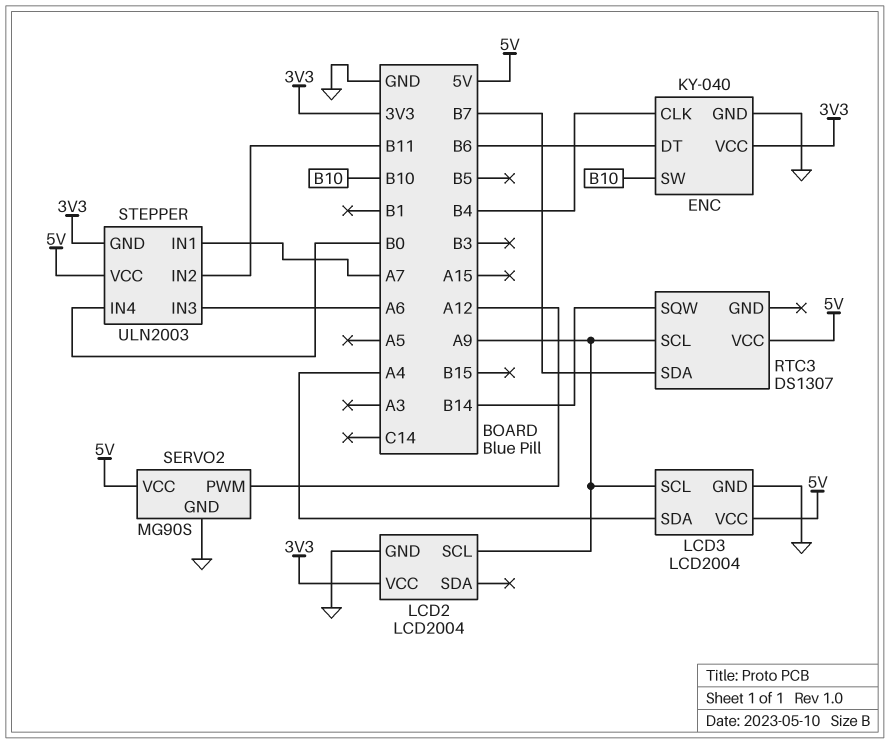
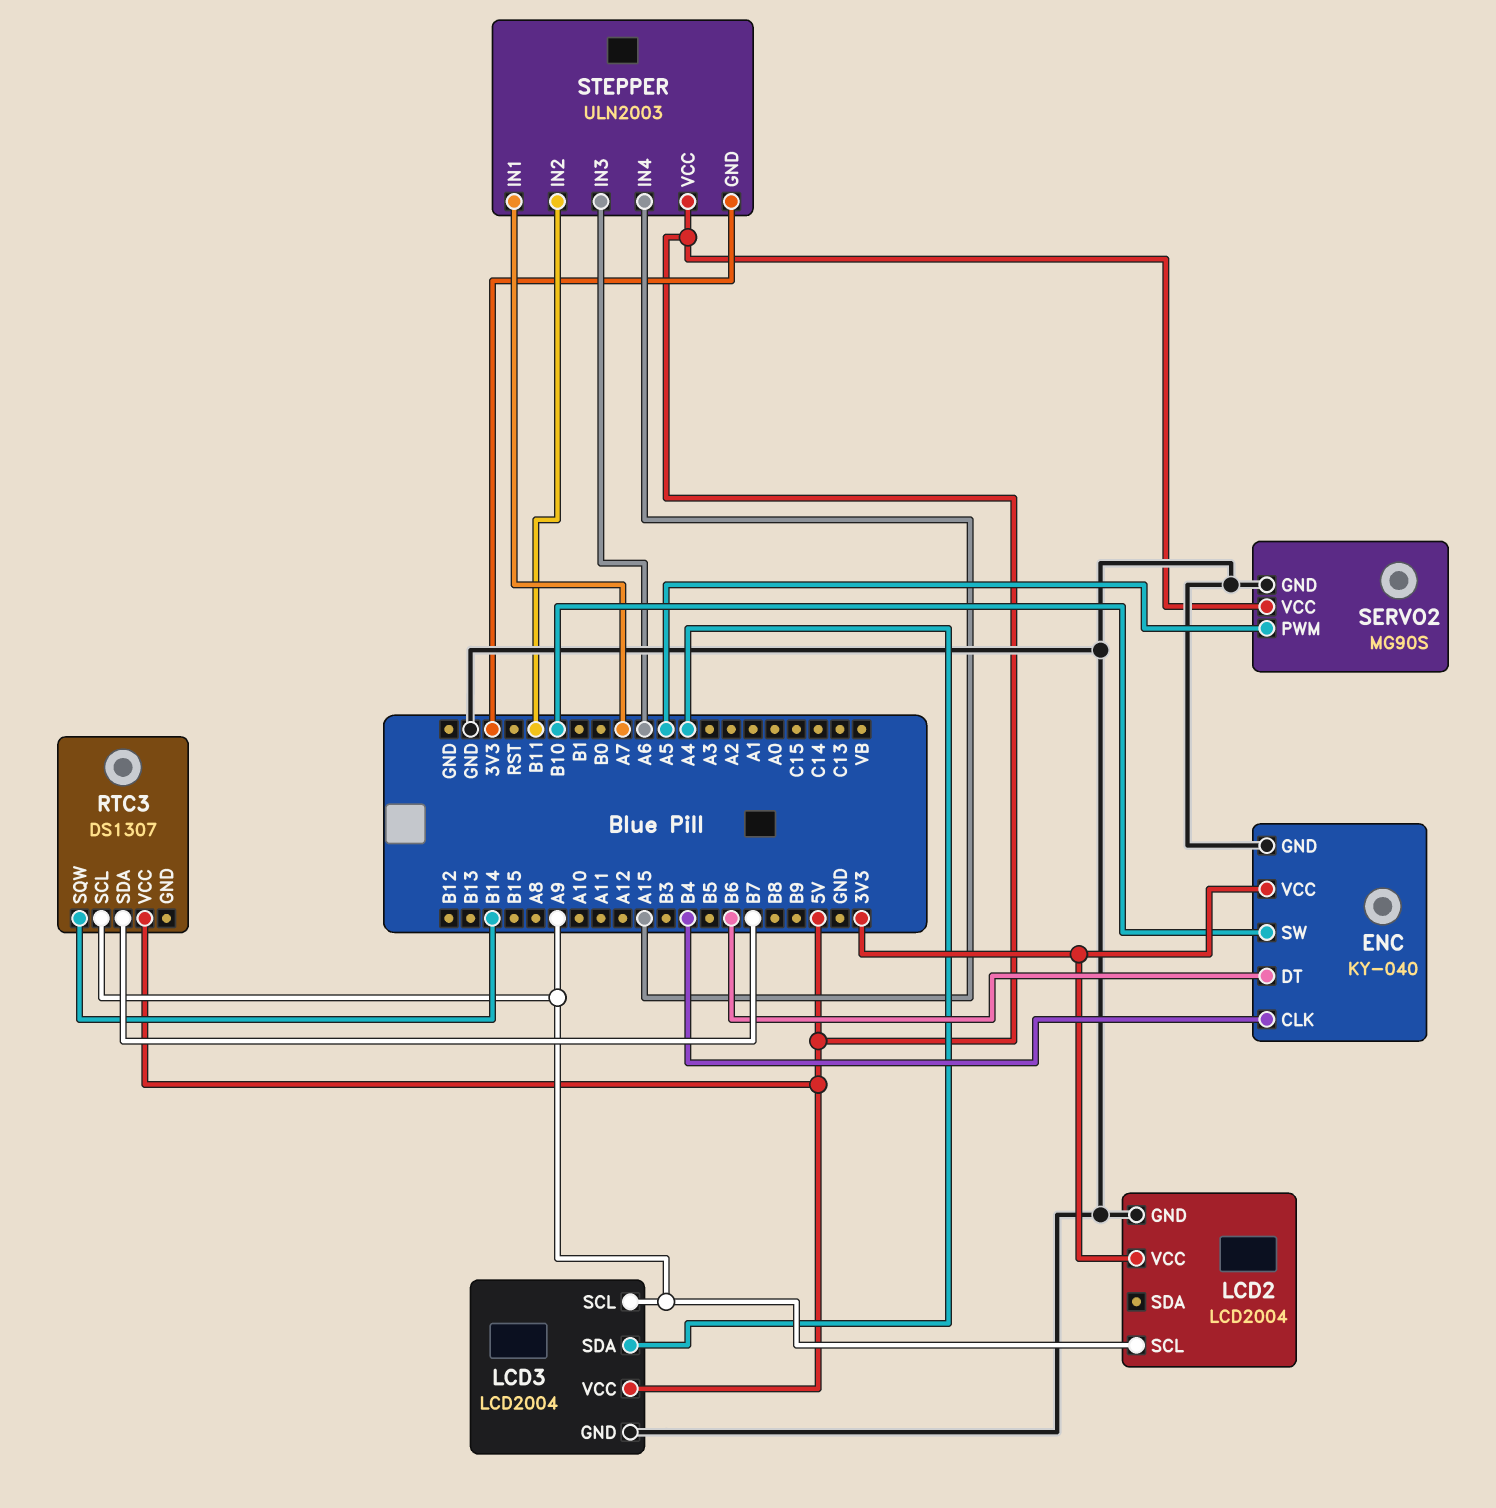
SERVO2 pin PWM: A12 -> A5
STEPPER pin IN4: B0 -> A15

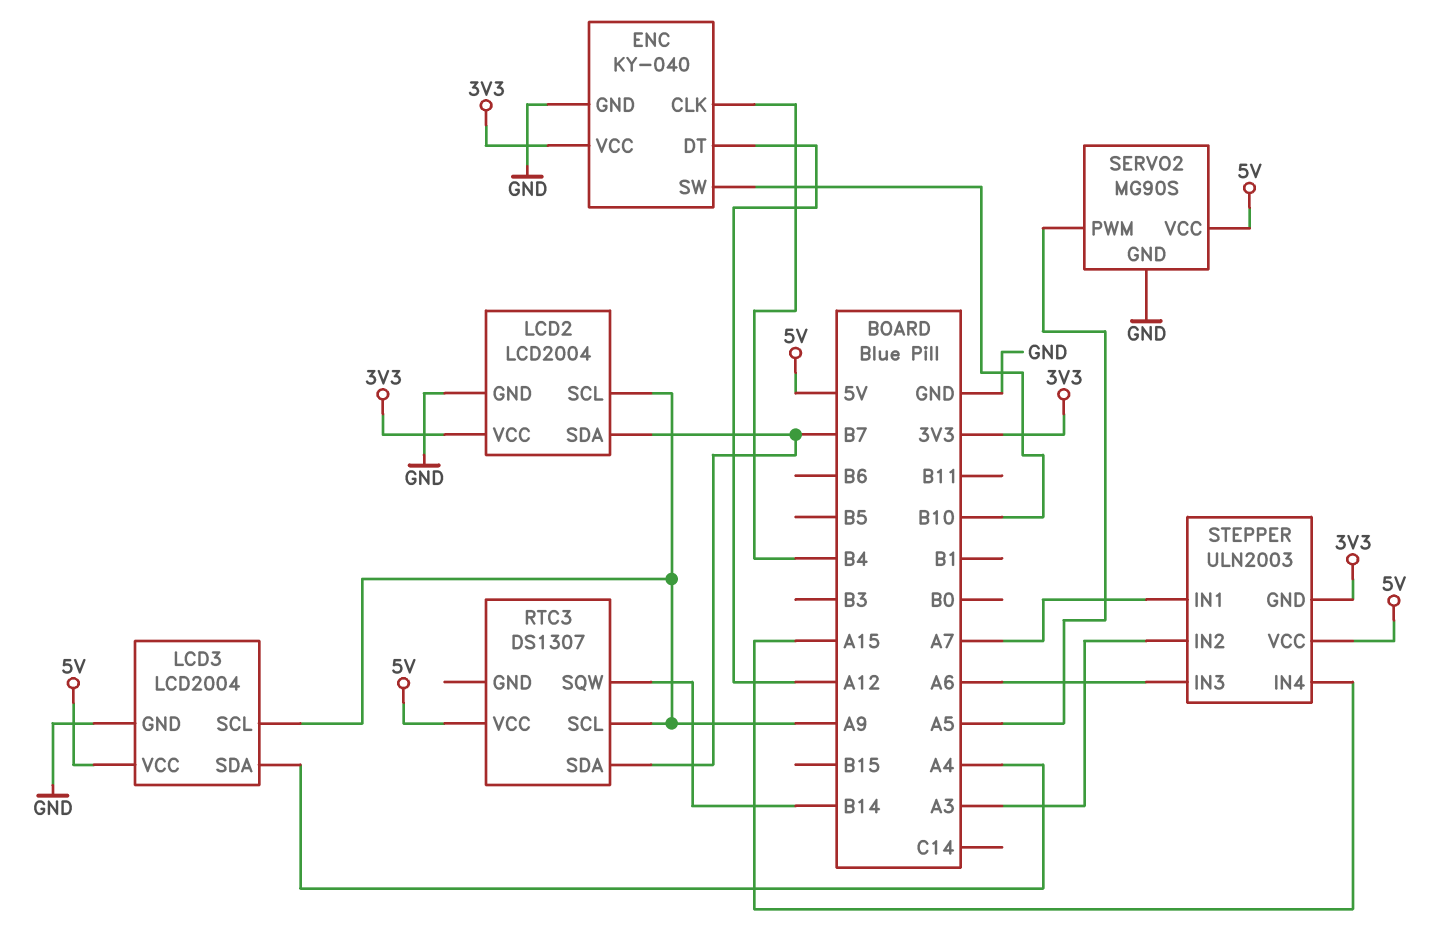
ENC pin DT: B6 -> A12
LCD2 pin SDA: none -> B7
STEPPER pin IN2: B11 -> A3

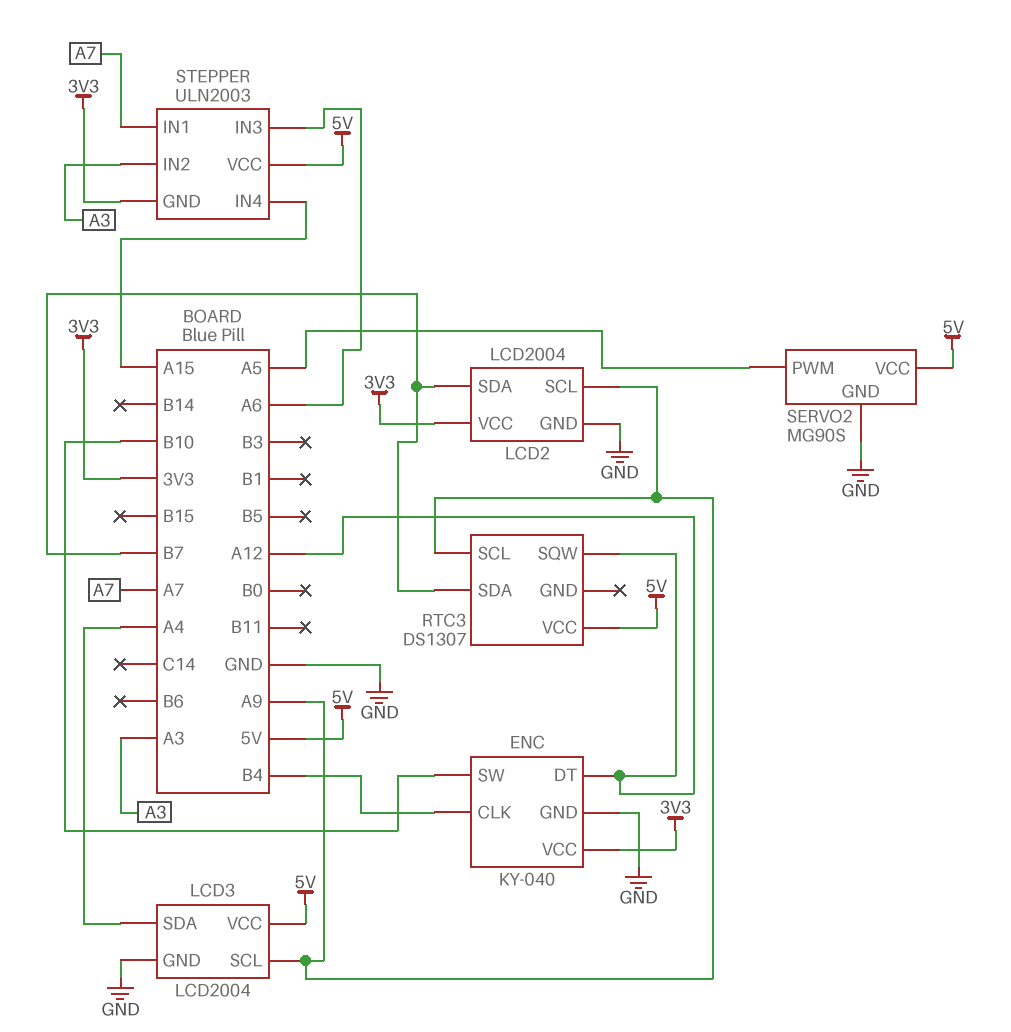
RTC3 pin SQW: B14 -> A12

